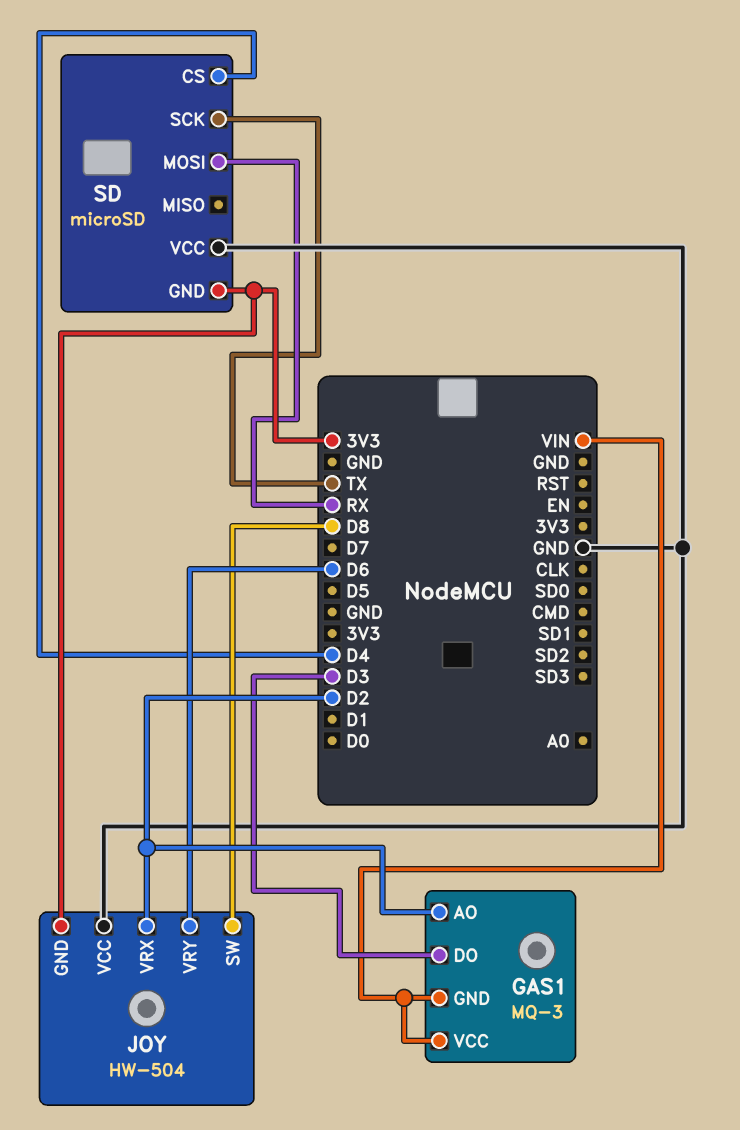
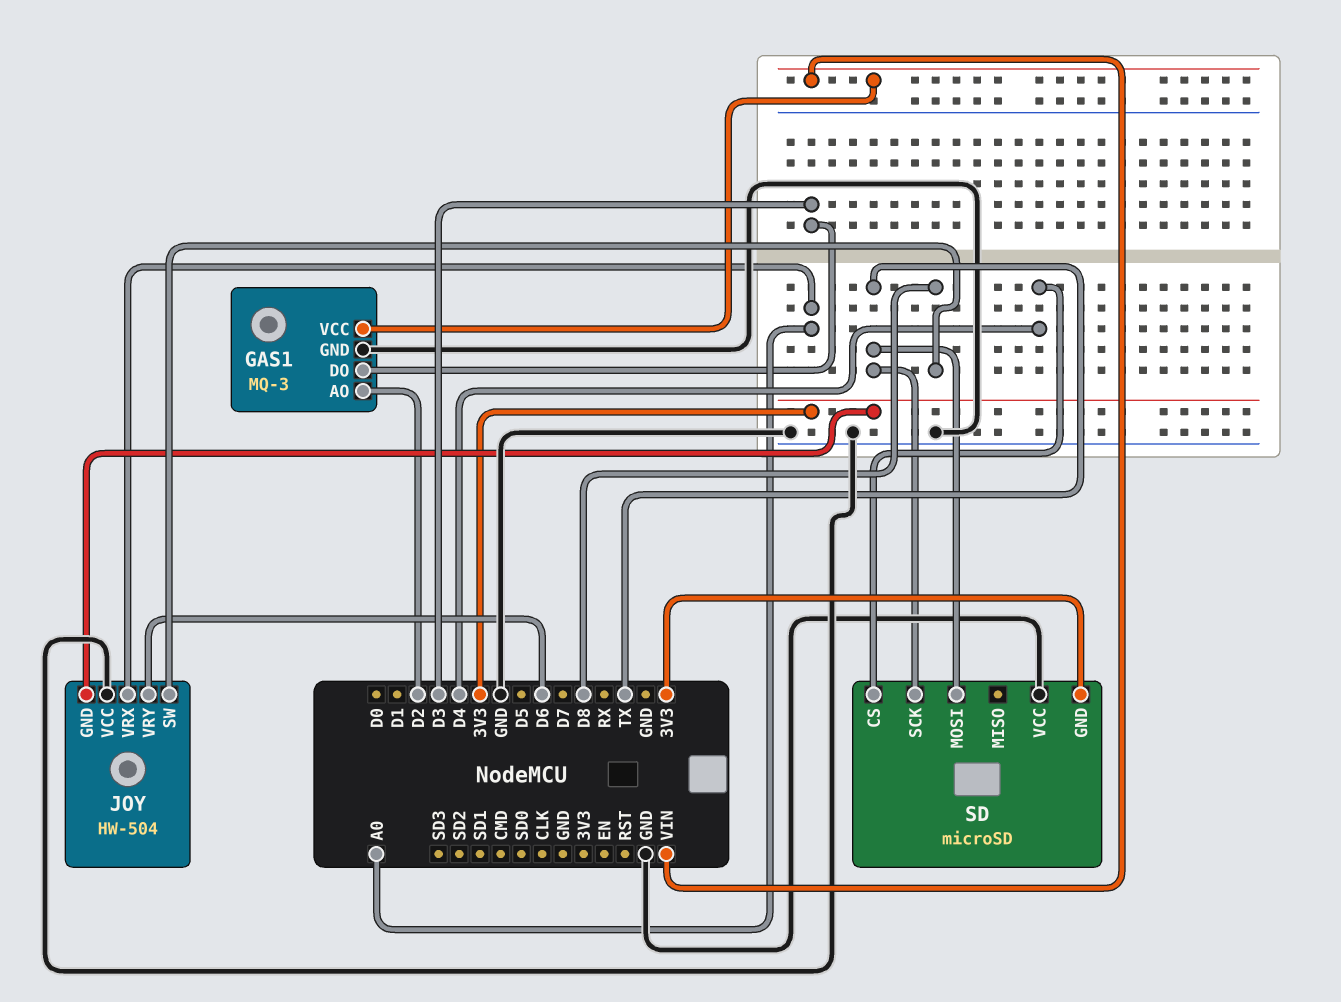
GAS1 pin GND: VIN -> GND
JOY pin VRX: D2 -> A0
SD pin MOSI: RX -> TX

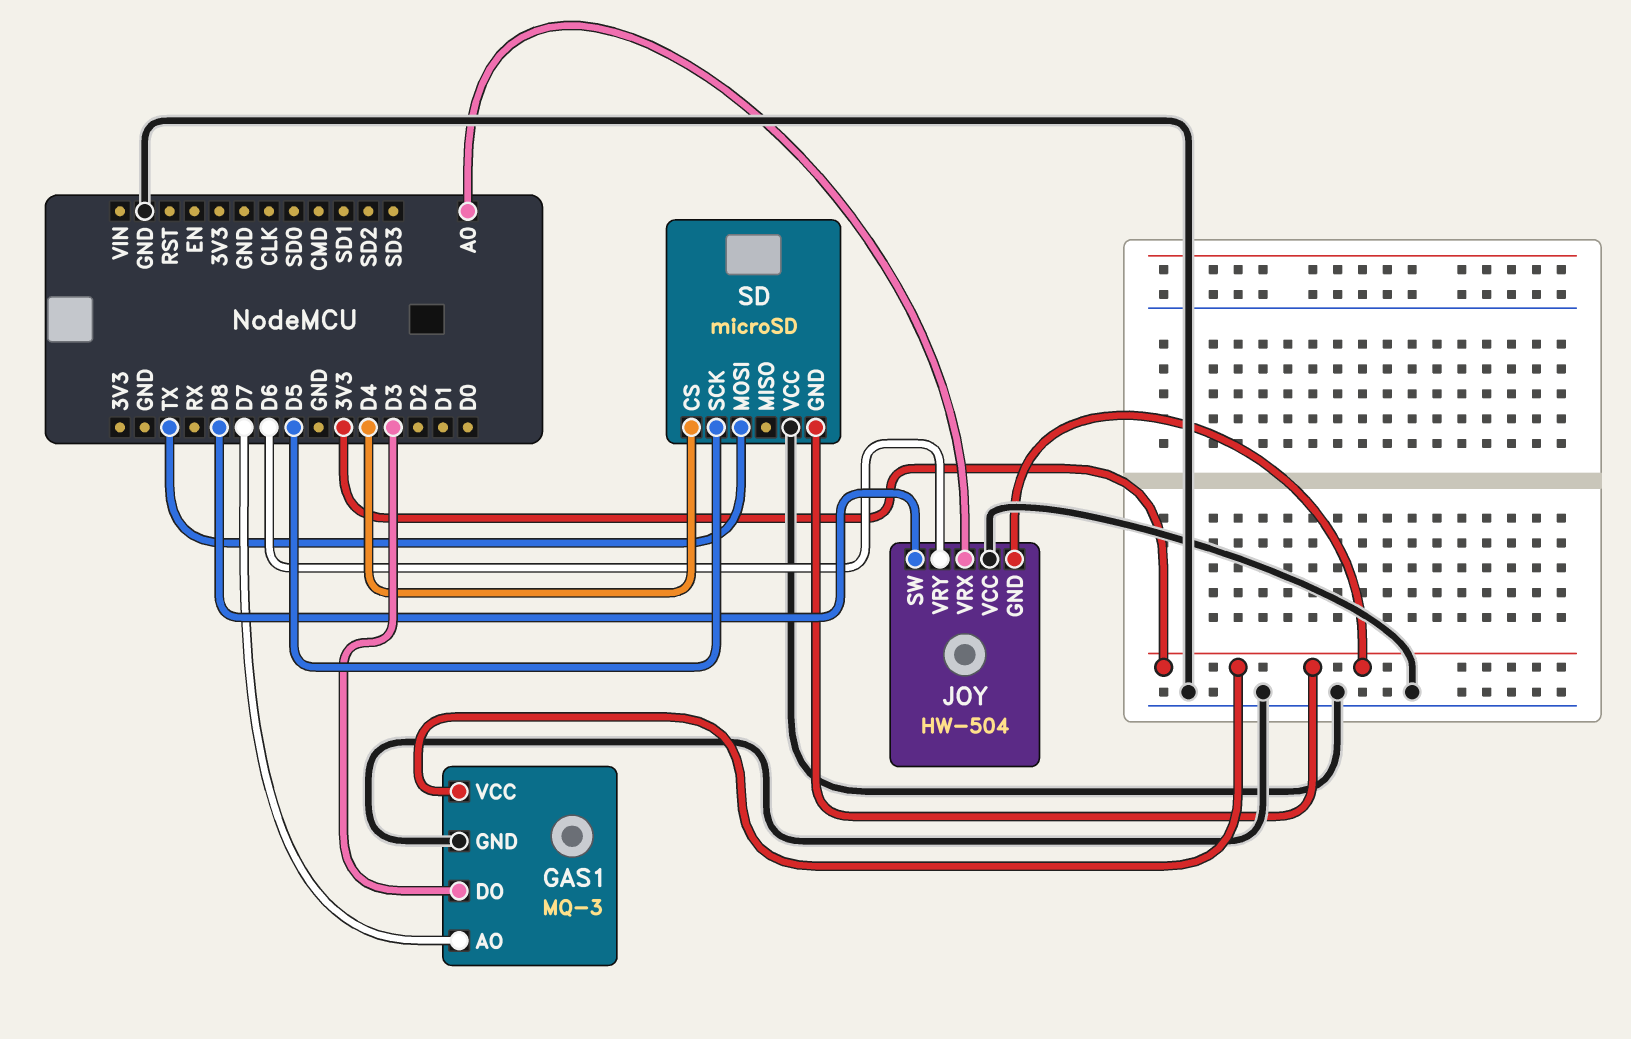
GAS1 pin AO: D2 -> D7
GAS1 pin VCC: VIN -> 3V3
SD pin SCK: TX -> D5

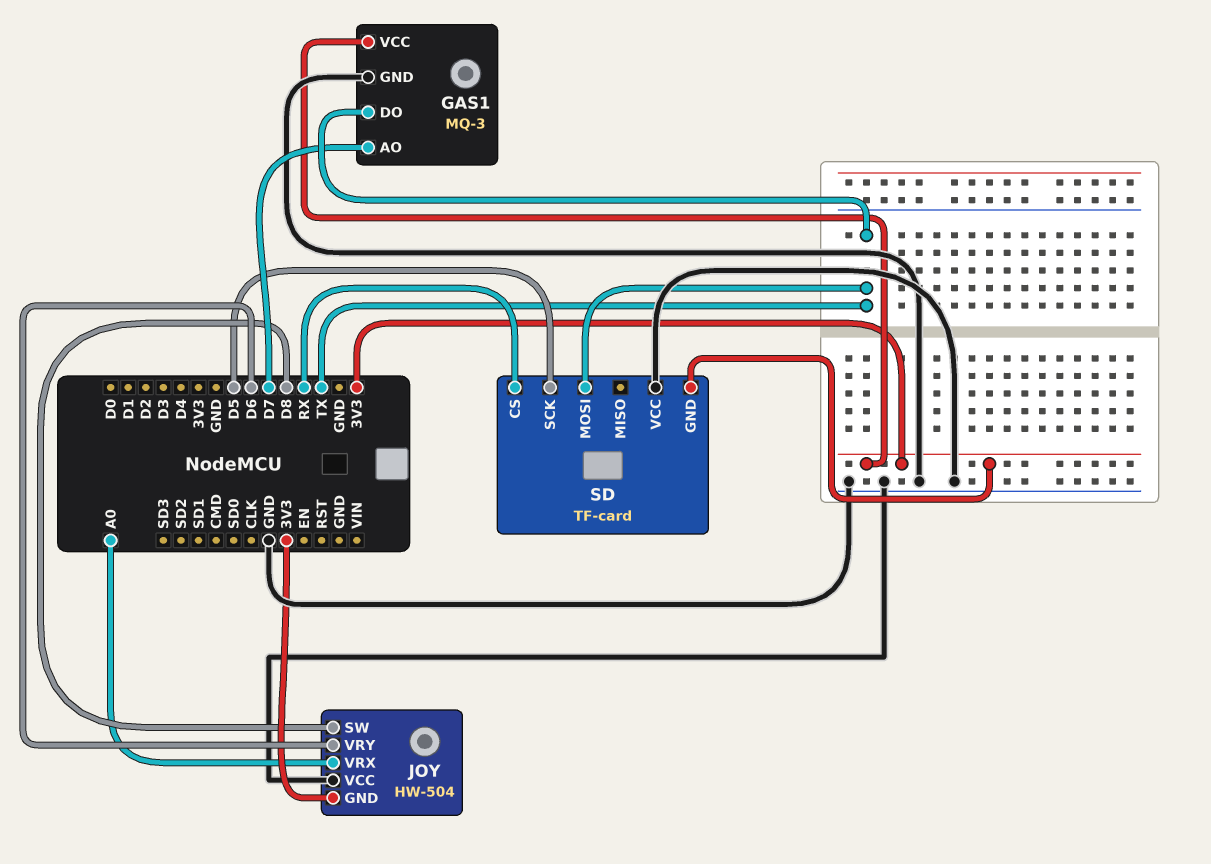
GAS1 pin DO: D3 -> TX
SD: microSD -> TF-card
SD pin CS: D4 -> RX

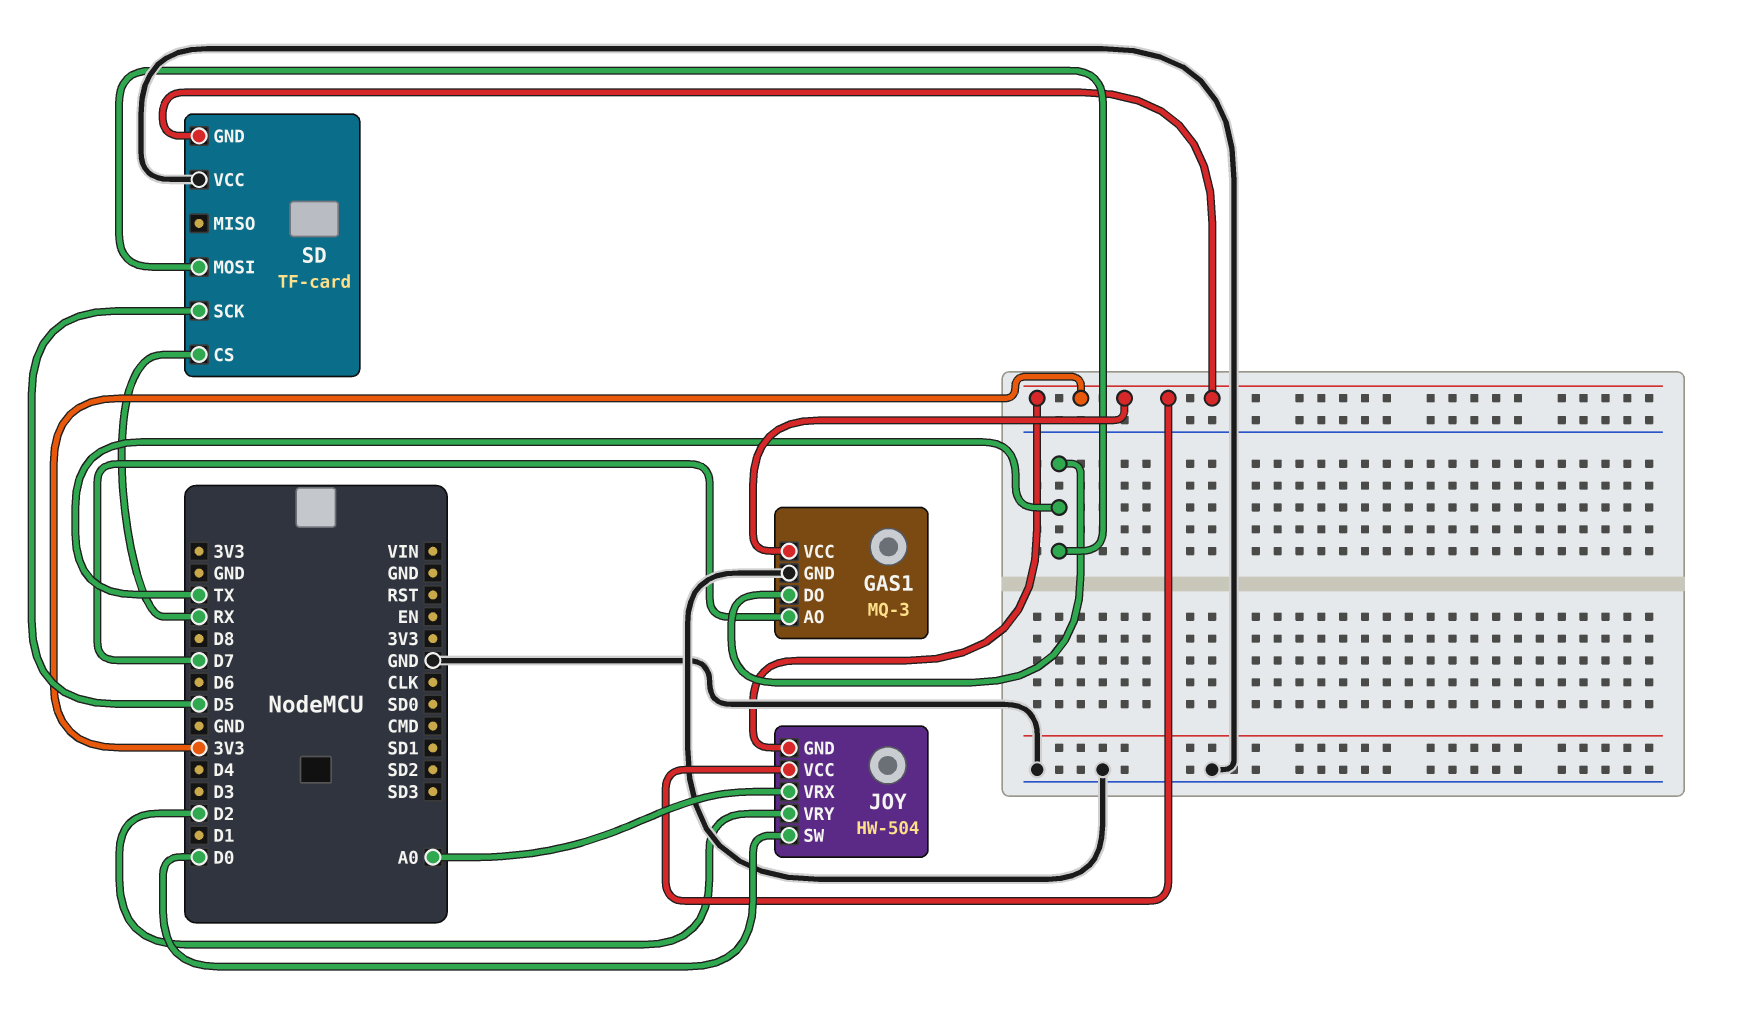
JOY pin SW: D8 -> D0
JOY pin VCC: GND -> 3V3
JOY pin VRY: D6 -> D2

